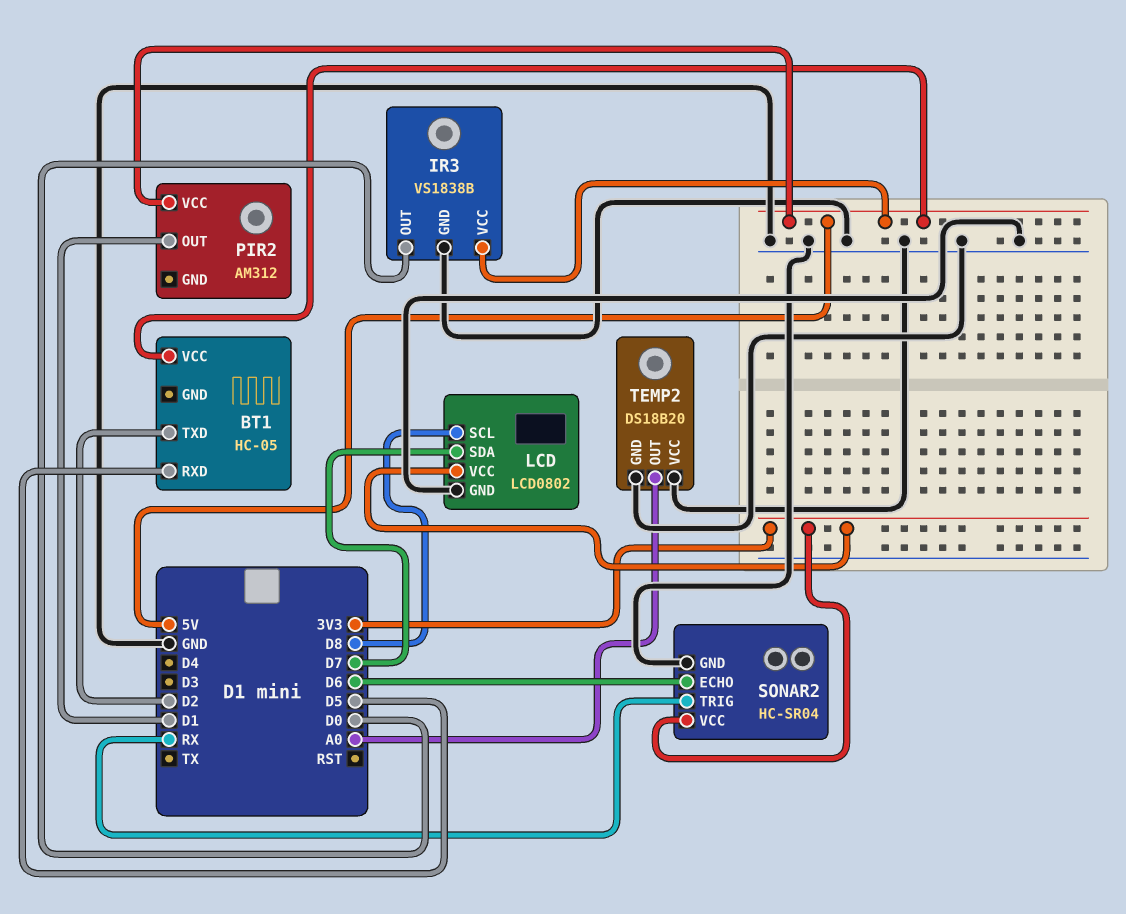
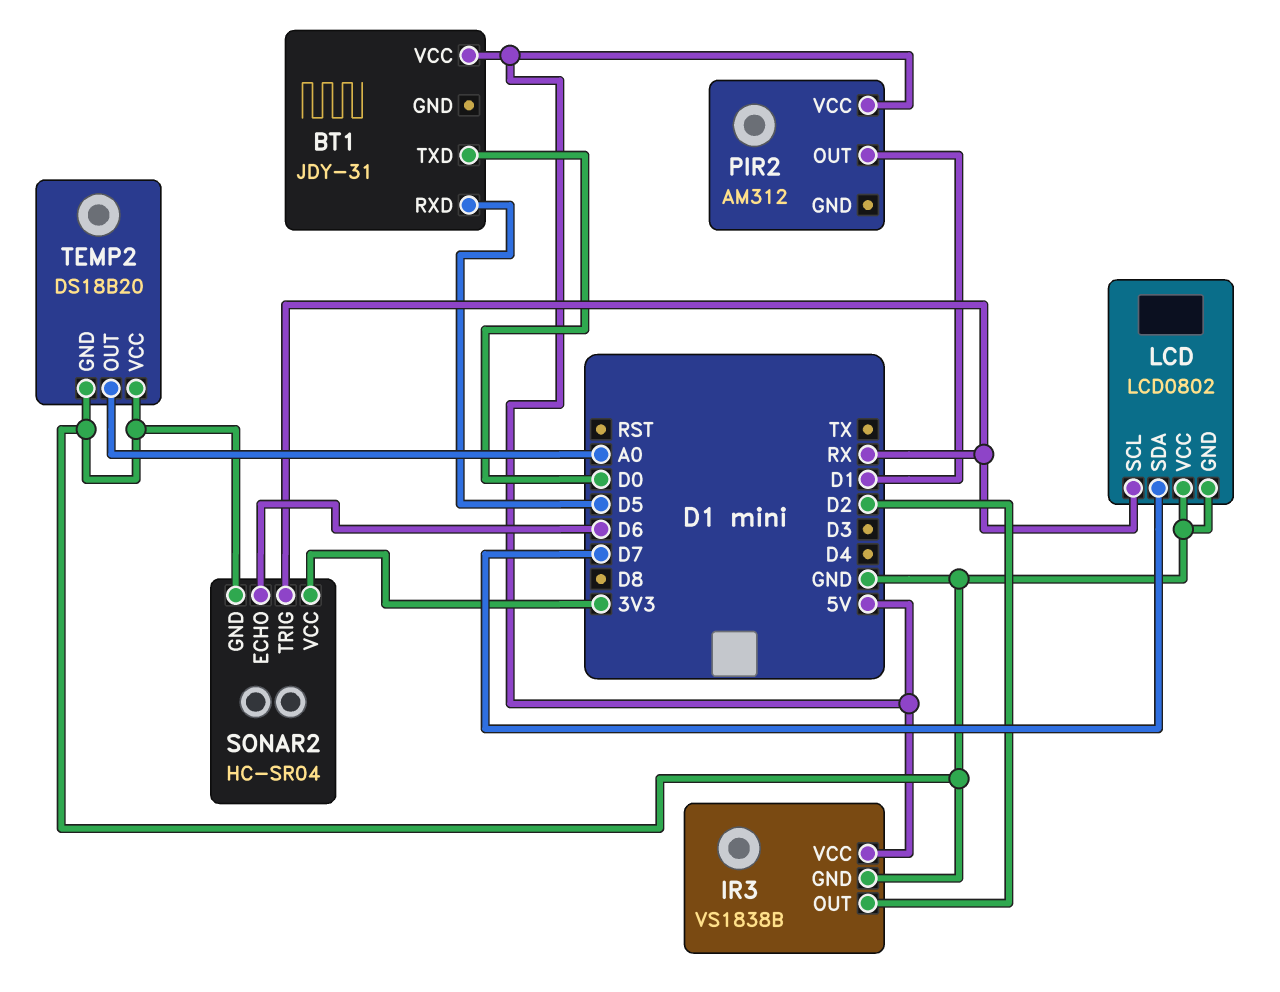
BT1: HC-05 -> JDY-31
BT1 pin TXD: D2 -> D0
IR3 pin OUT: D0 -> D2
LCD pin SCL: D8 -> RX
LCD pin VCC: 3V3 -> GND

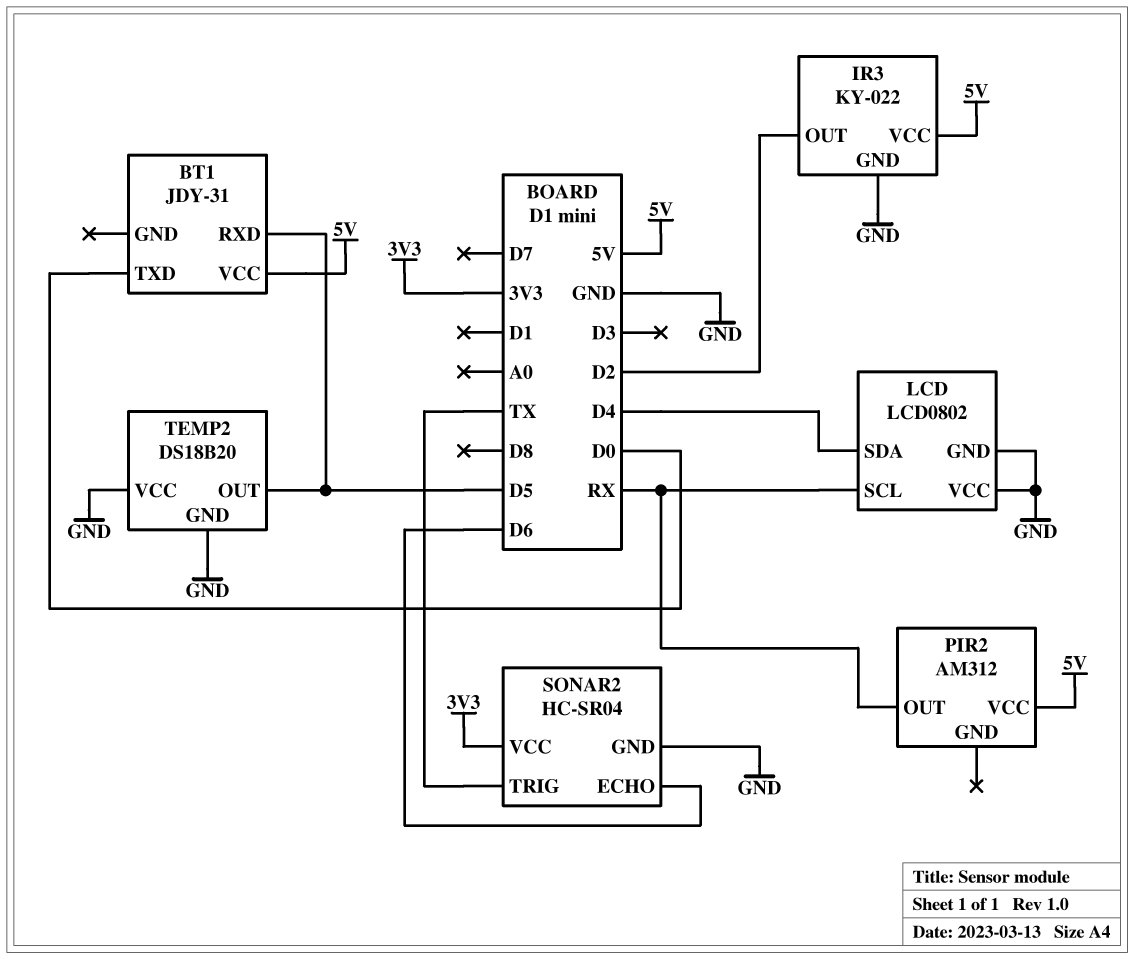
IR3: VS1838B -> KY-022
LCD pin SDA: D7 -> D4
PIR2 pin OUT: D1 -> RX
SONAR2 pin TRIG: RX -> TX
TEMP2 pin OUT: A0 -> D5

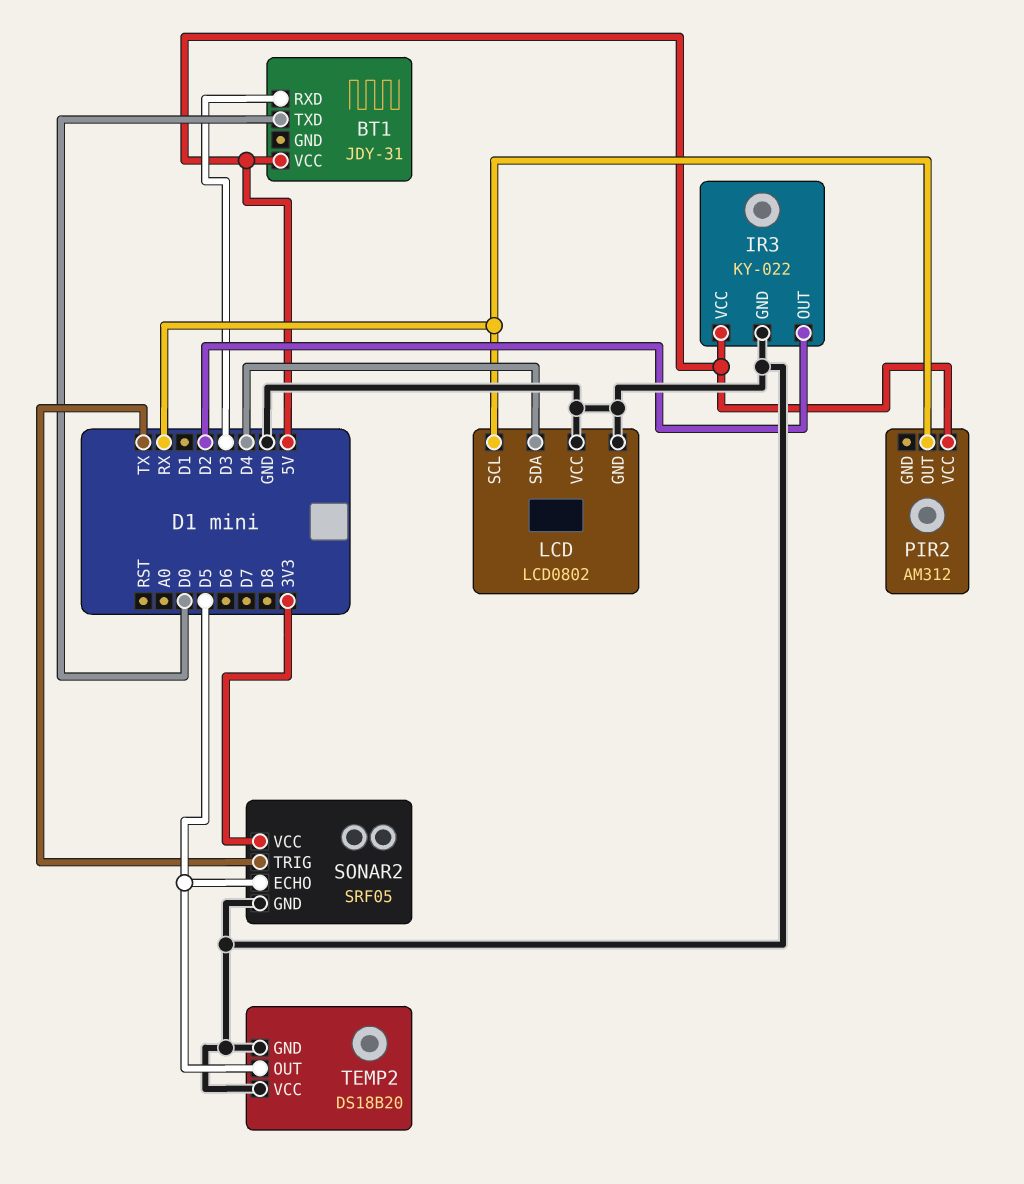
BT1 pin RXD: D5 -> D3
SONAR2: HC-SR04 -> SRF05
SONAR2 pin ECHO: D6 -> D5

